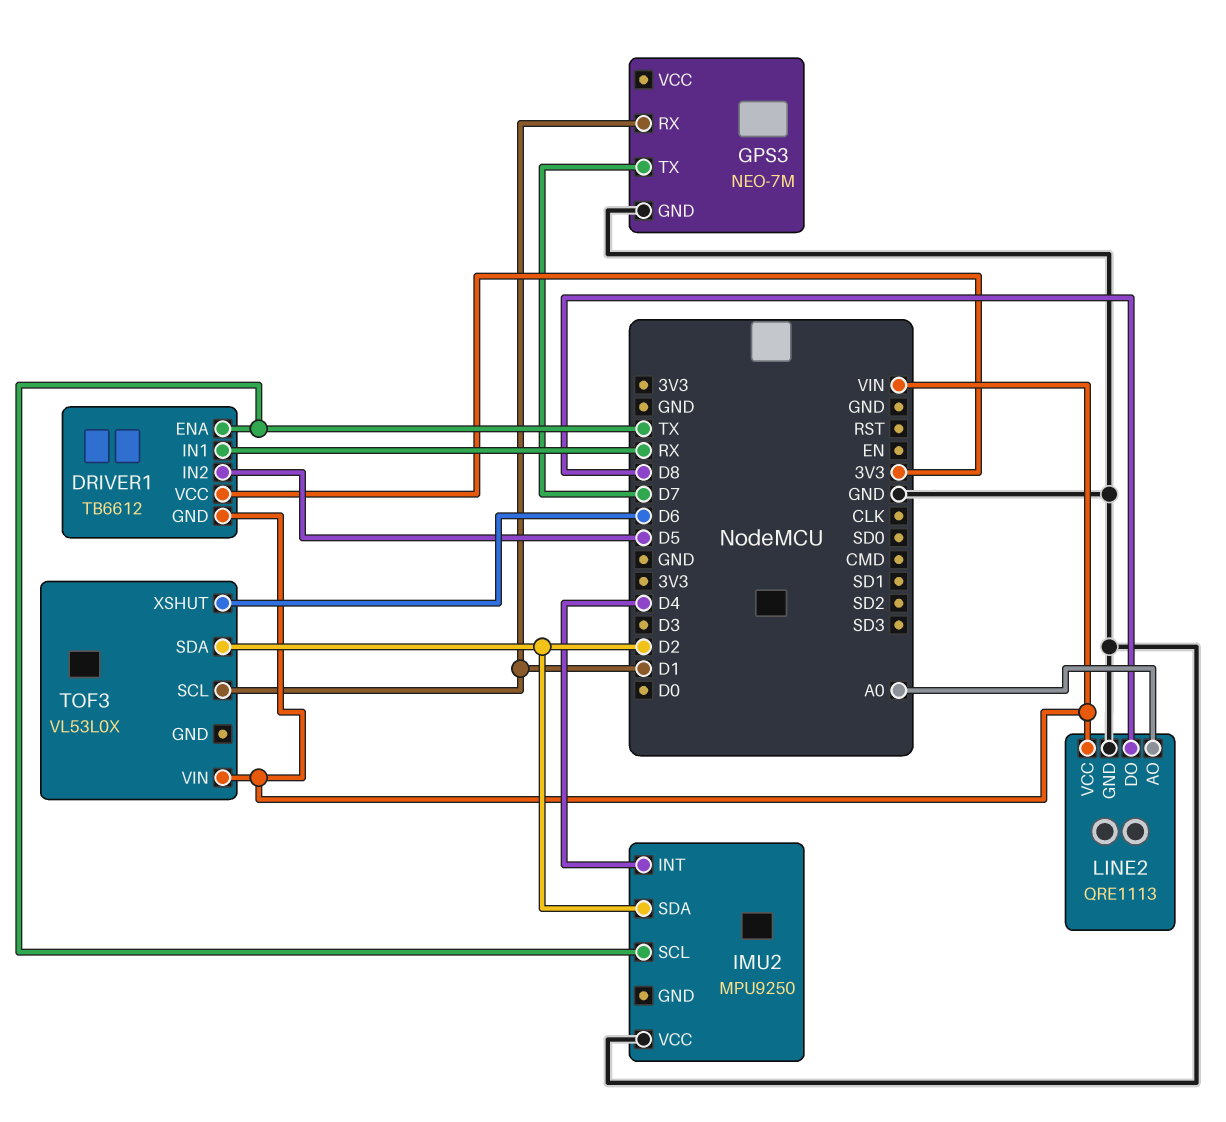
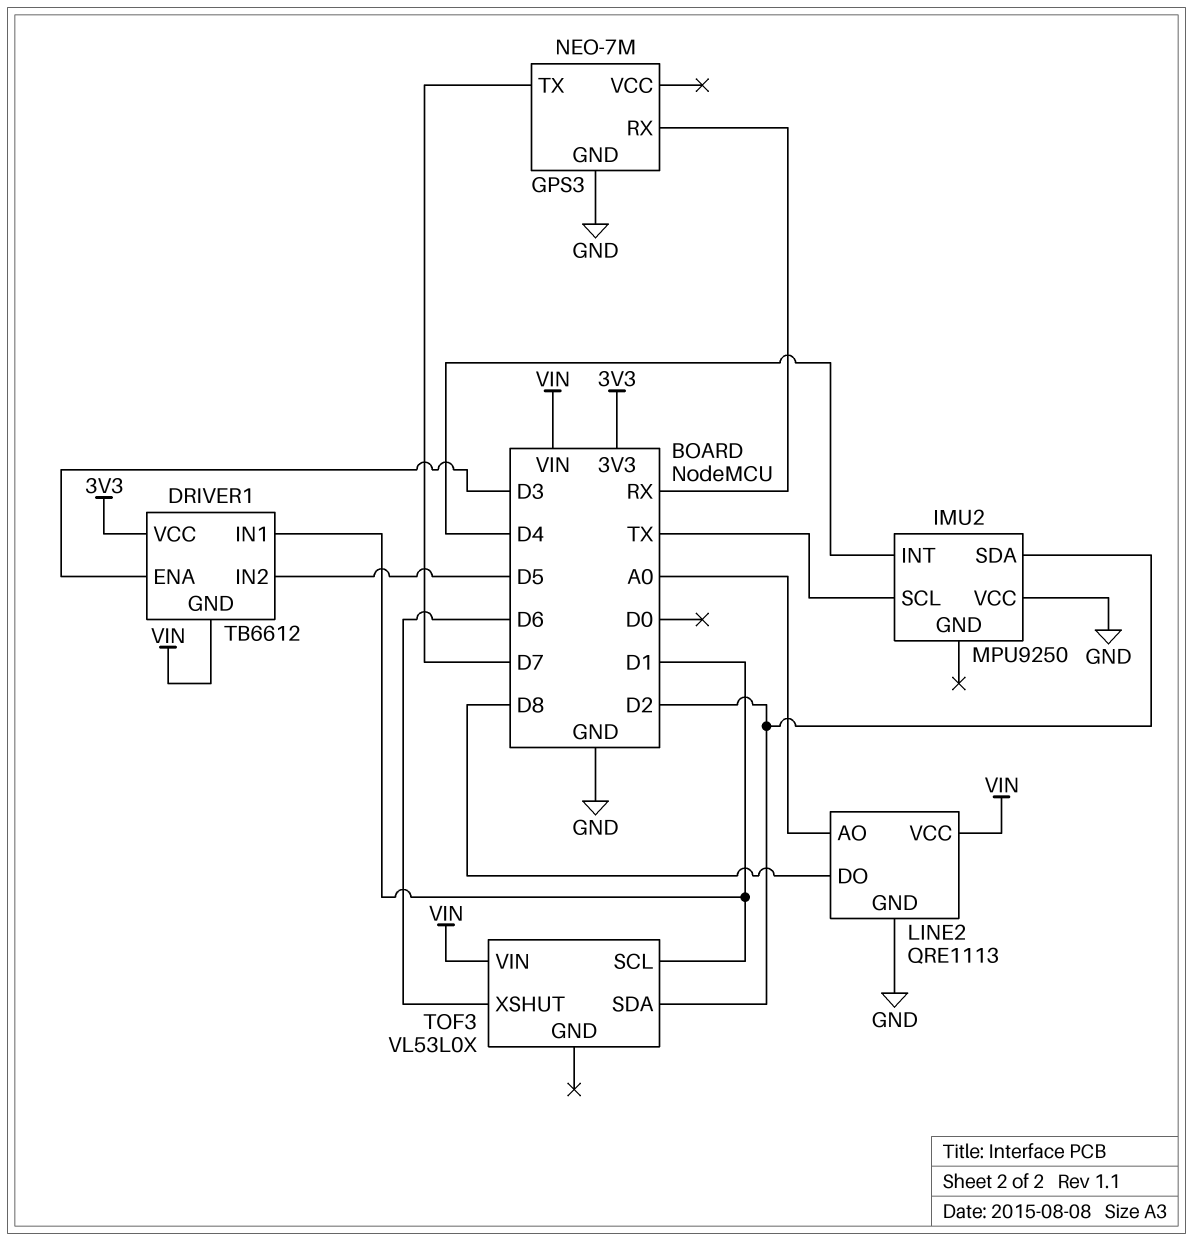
DRIVER1 pin ENA: TX -> D3
DRIVER1 pin IN1: RX -> D1
GPS3 pin RX: D1 -> RX

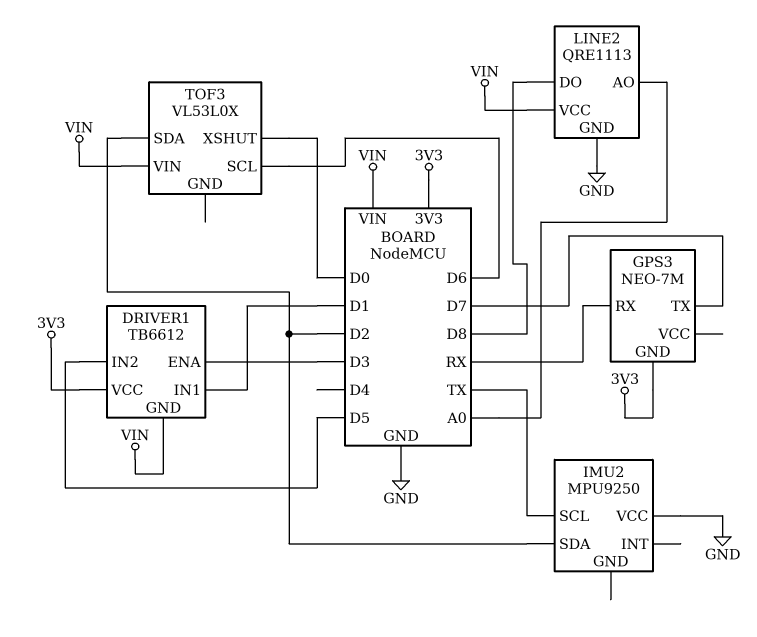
GPS3 pin GND: GND -> 3V3
IMU2 pin INT: D4 -> none
TOF3 pin SCL: D1 -> D6
TOF3 pin XSHUT: D6 -> D0

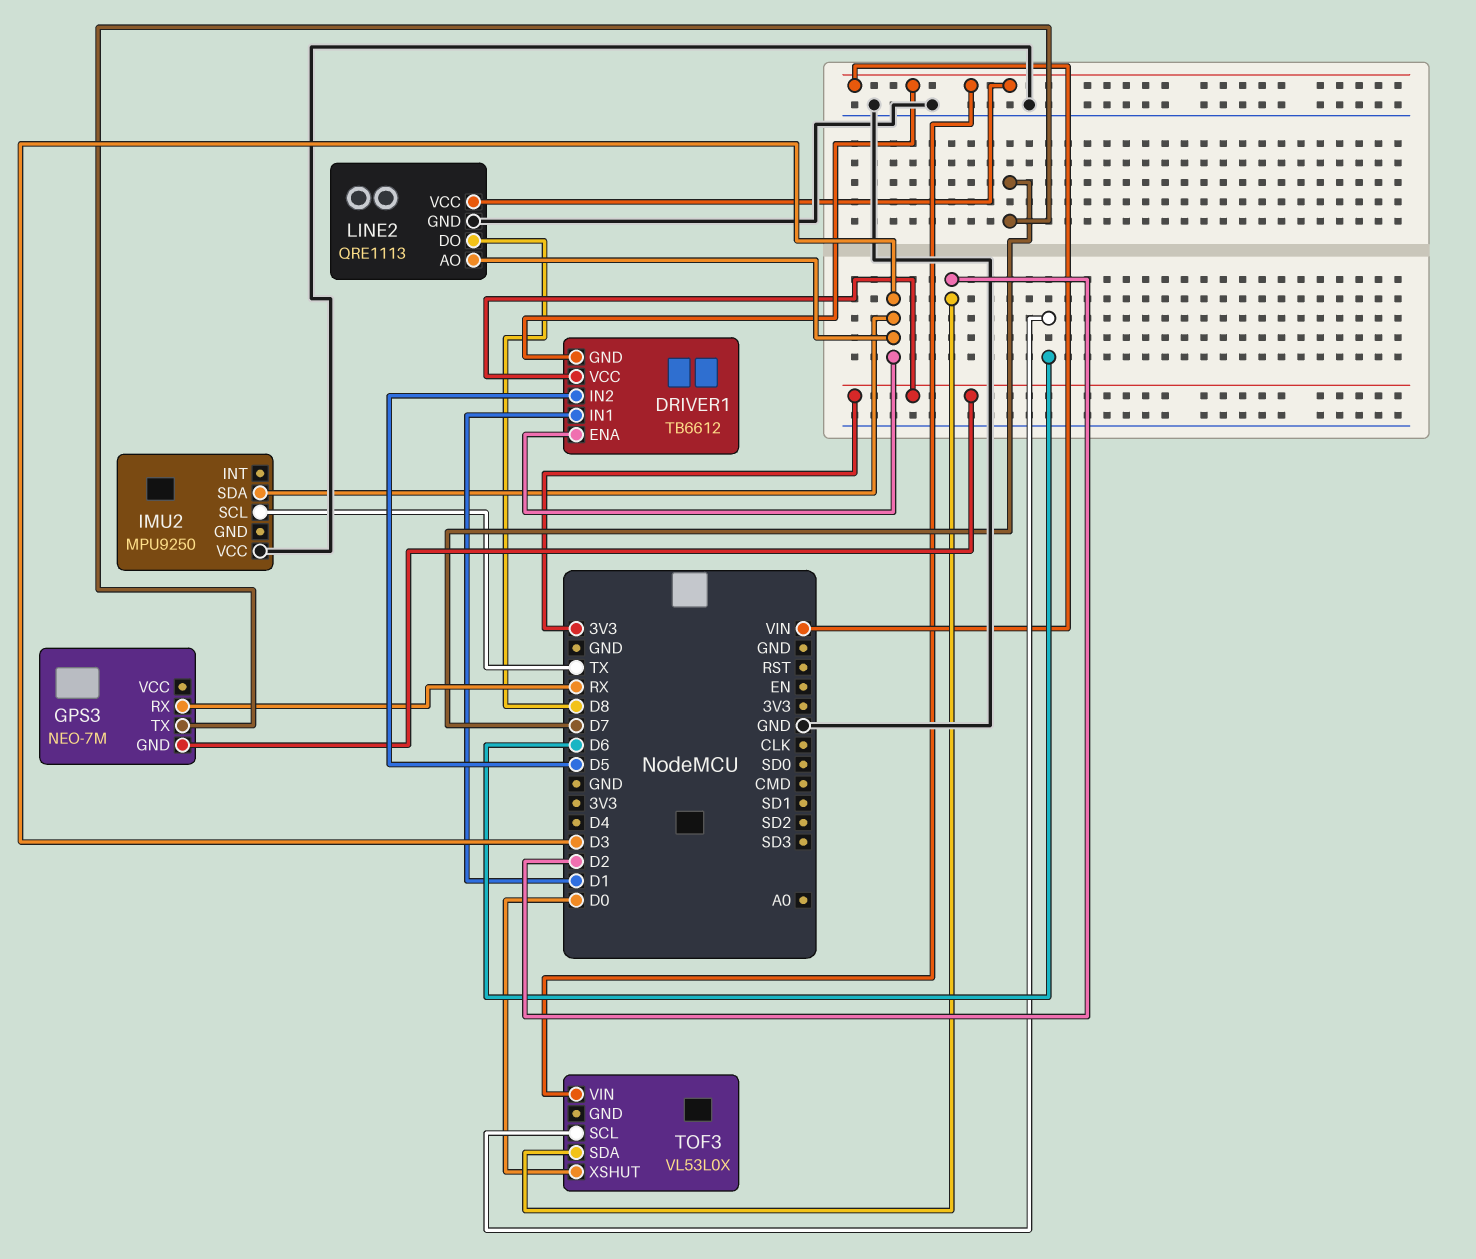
IMU2 pin SDA: D2 -> D3
LINE2 pin AO: A0 -> D3

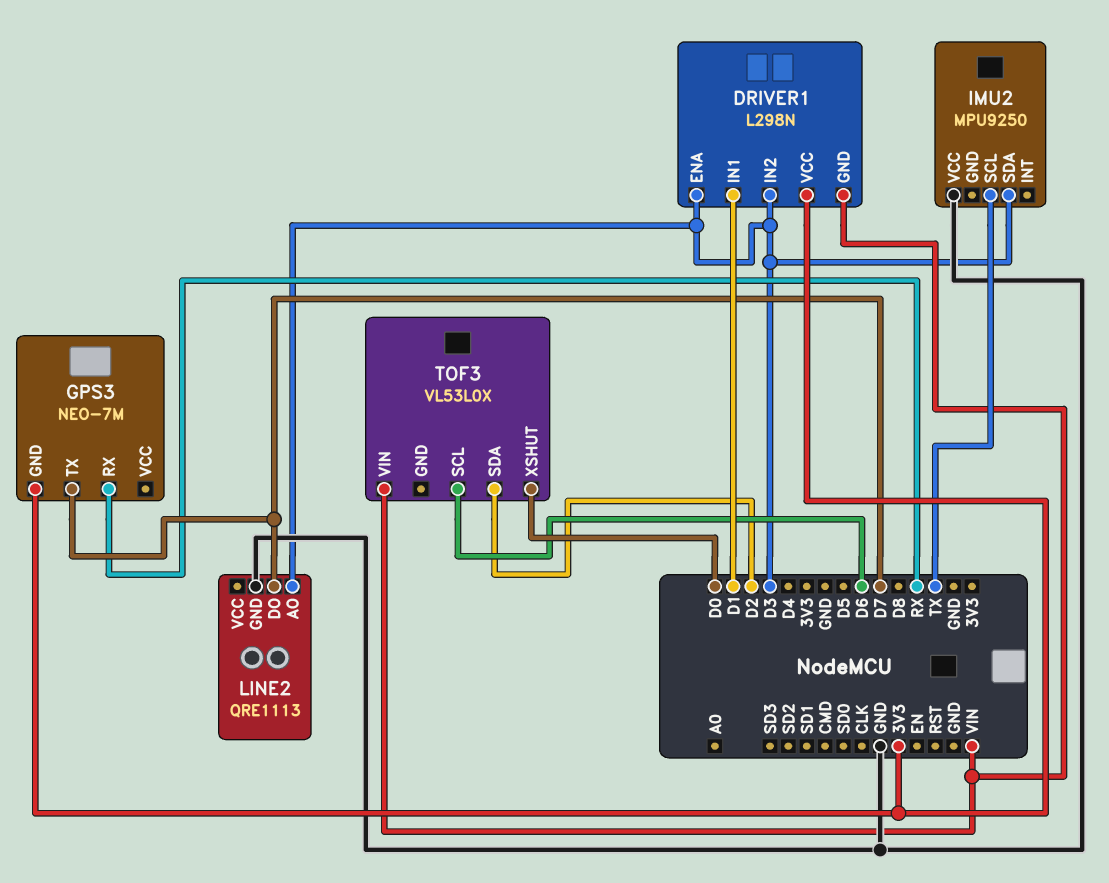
DRIVER1: TB6612 -> L298N
DRIVER1 pin IN2: D5 -> D3
LINE2 pin DO: D8 -> D7
LINE2 pin VCC: VIN -> none

